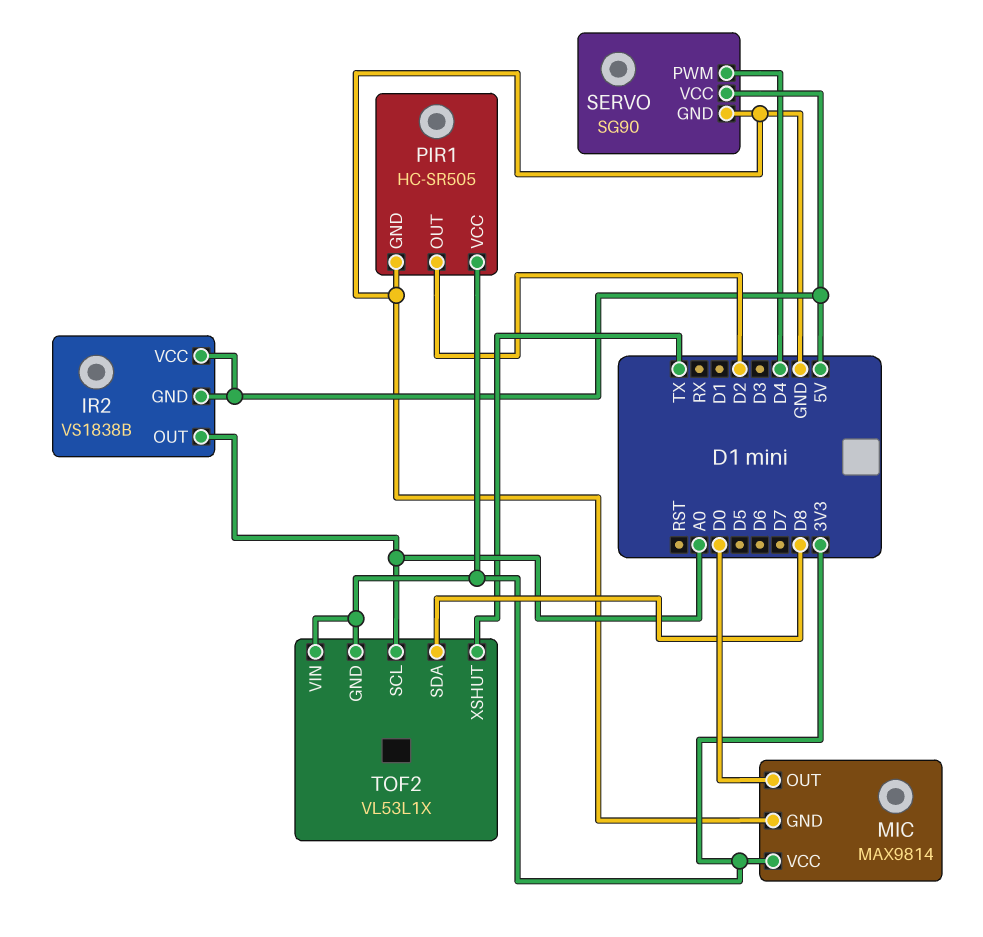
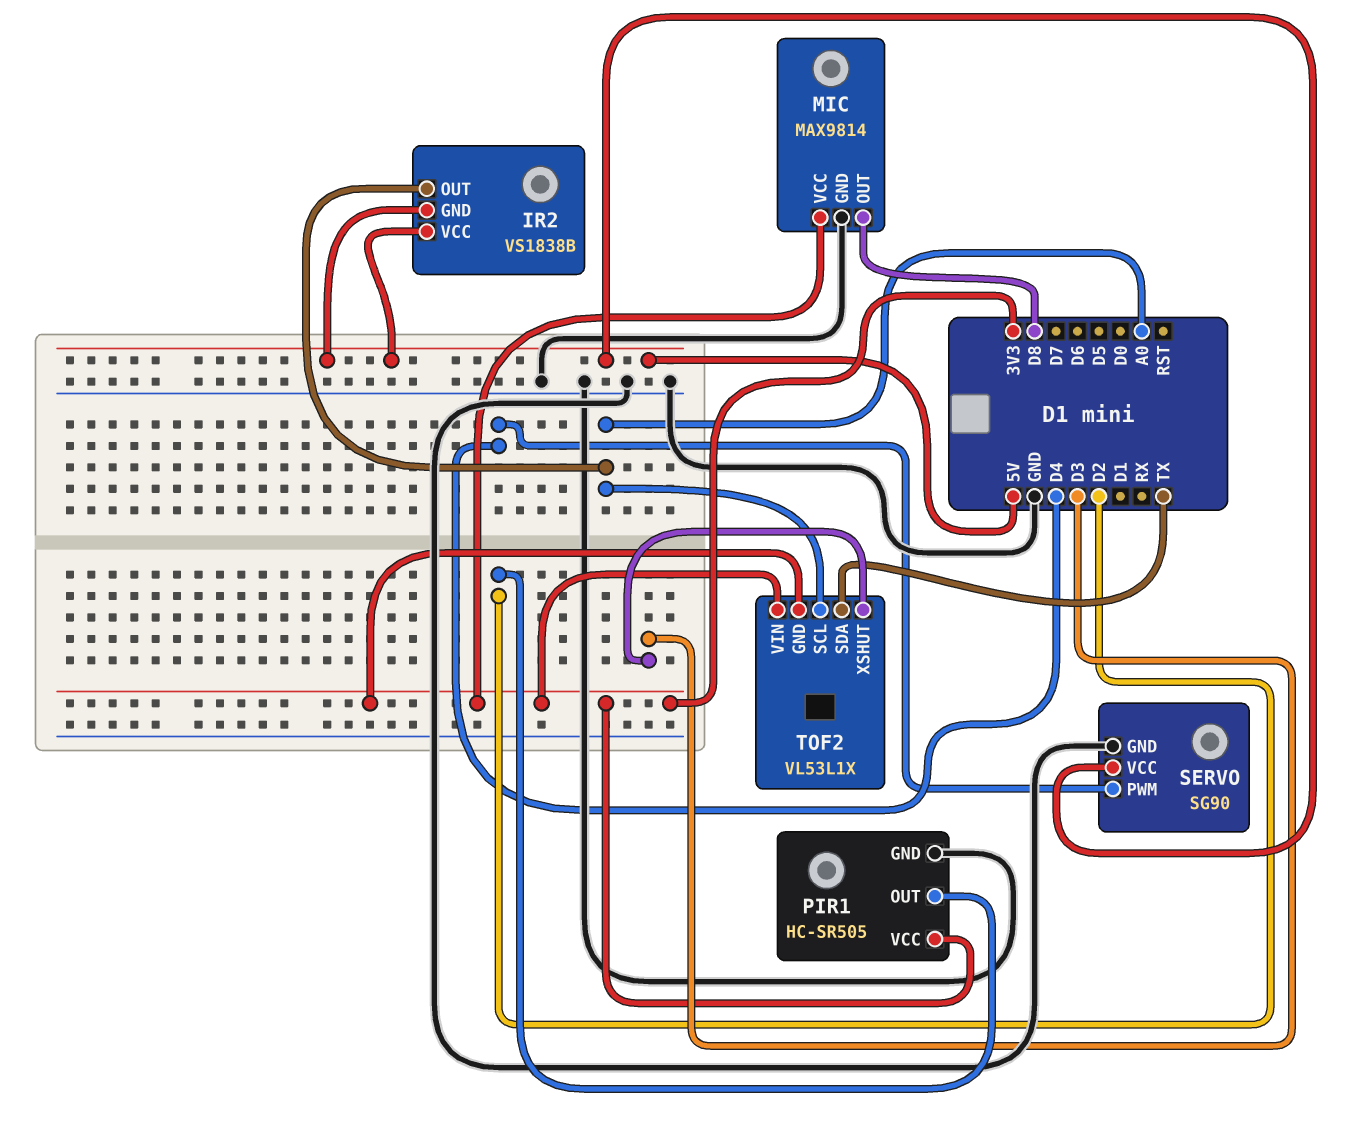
MIC pin OUT: D0 -> D8
TOF2 pin SDA: D8 -> TX
TOF2 pin XSHUT: TX -> D3

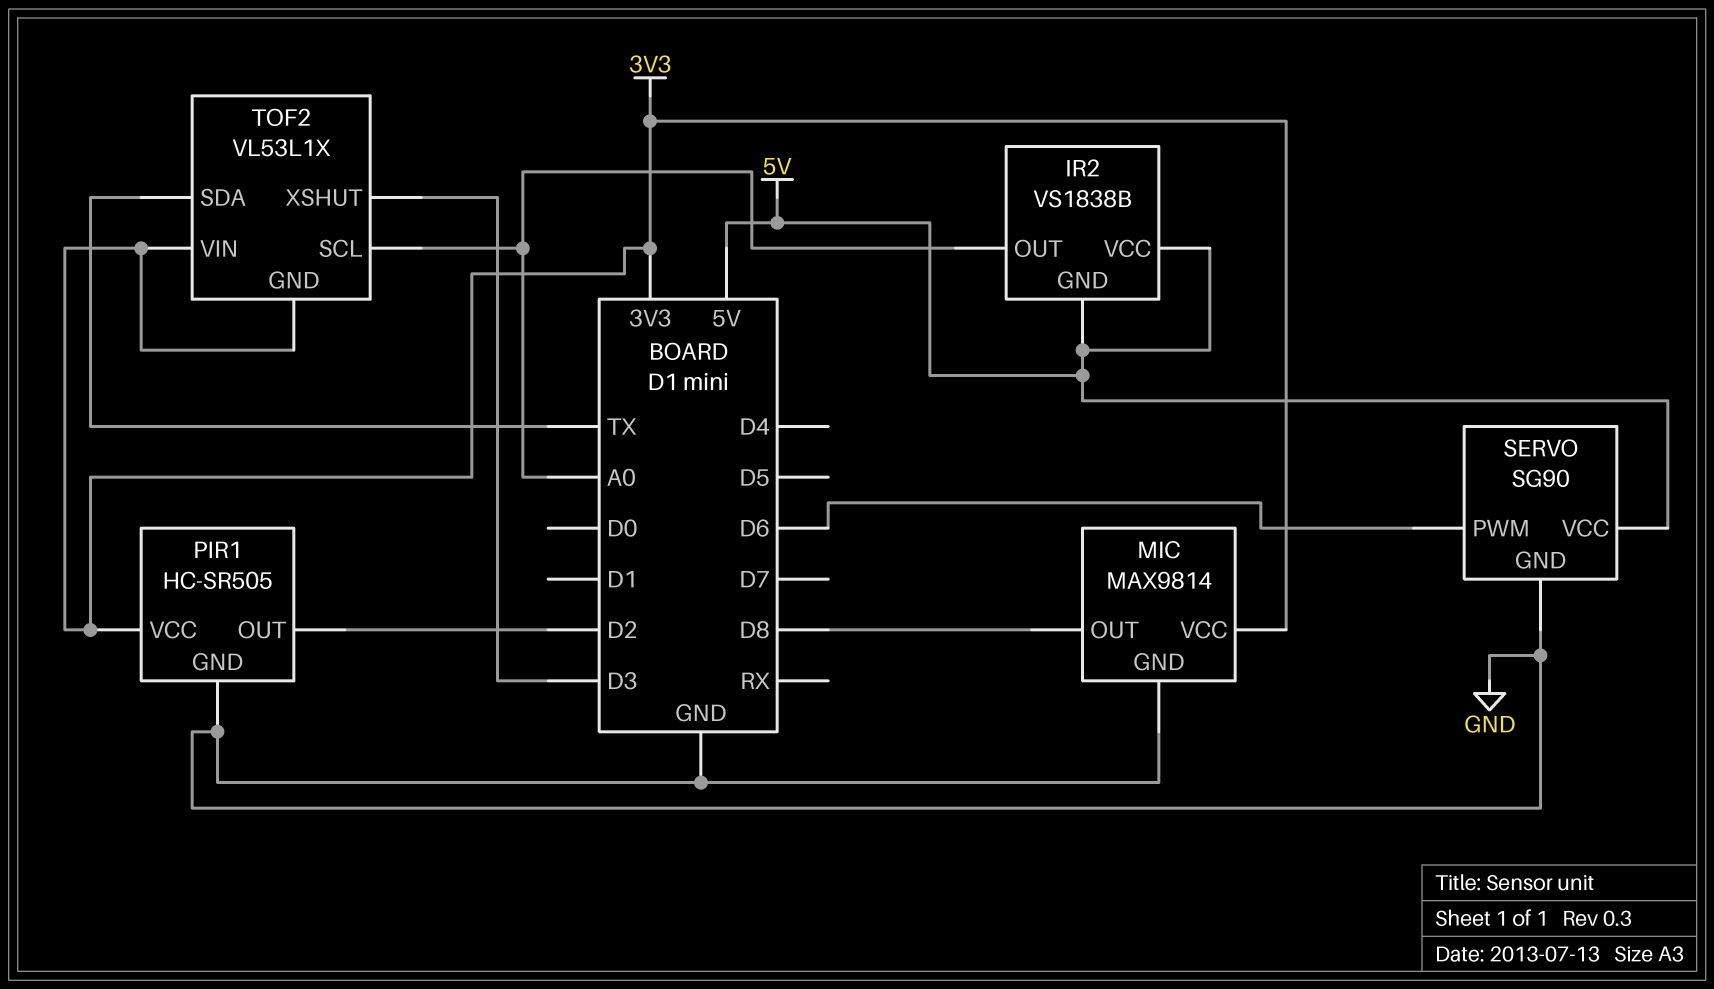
SERVO pin PWM: D4 -> D6

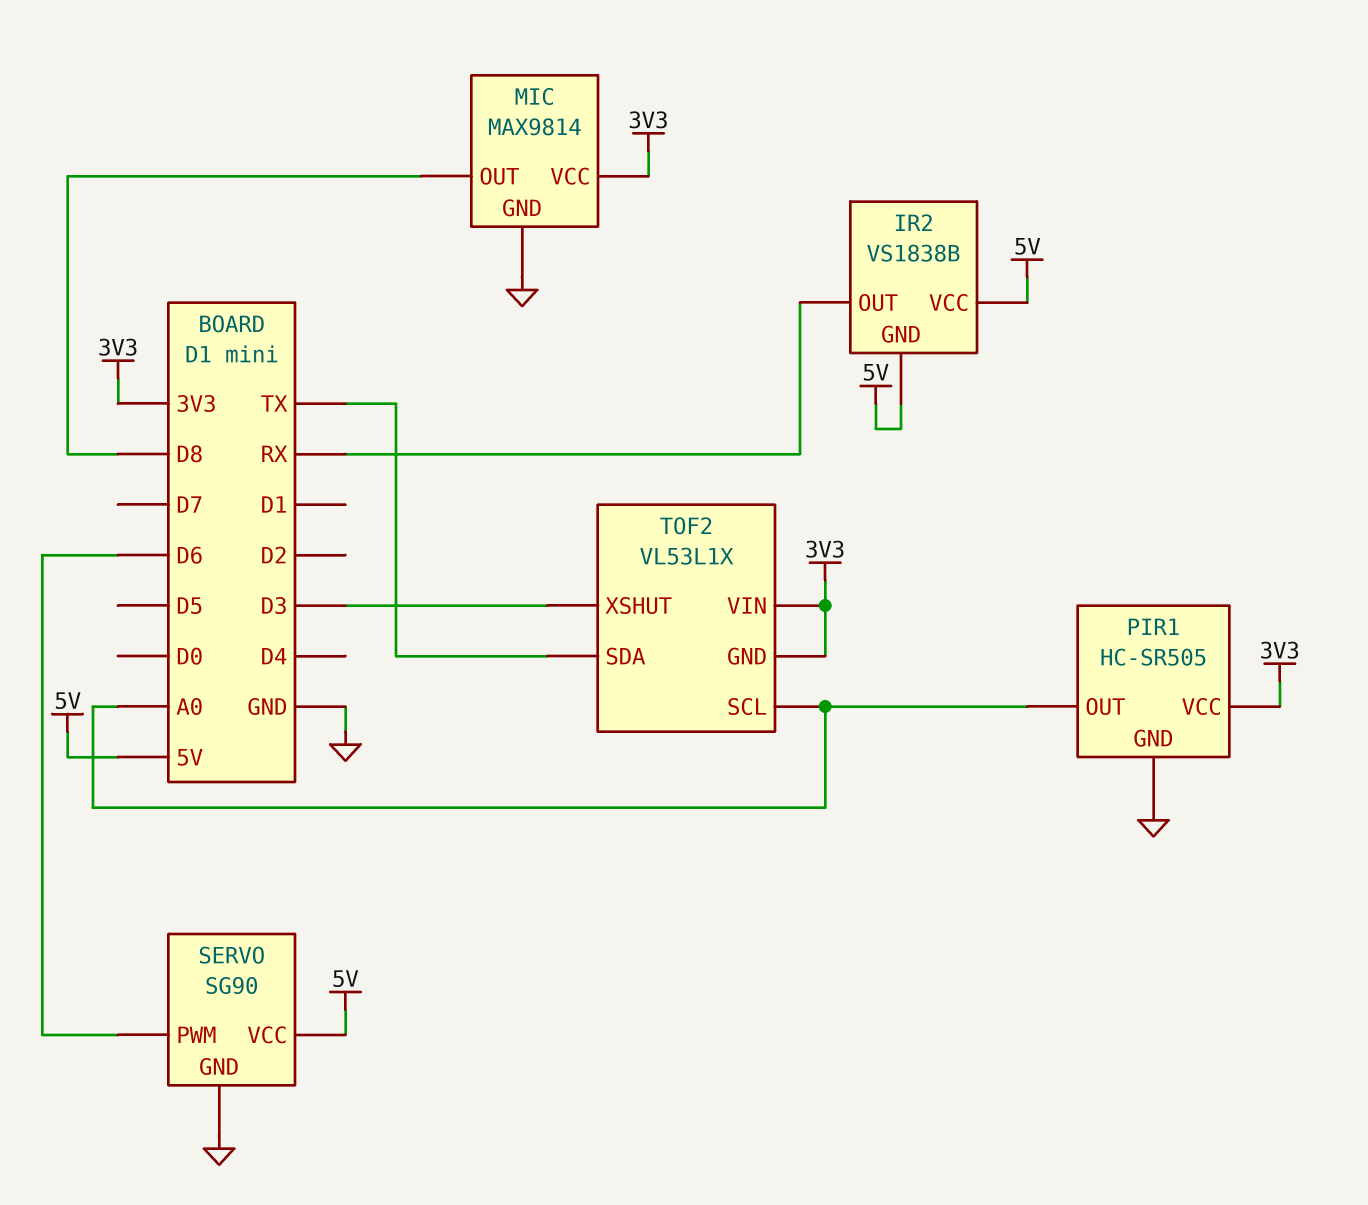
IR2 pin OUT: A0 -> RX
PIR1 pin OUT: D2 -> A0

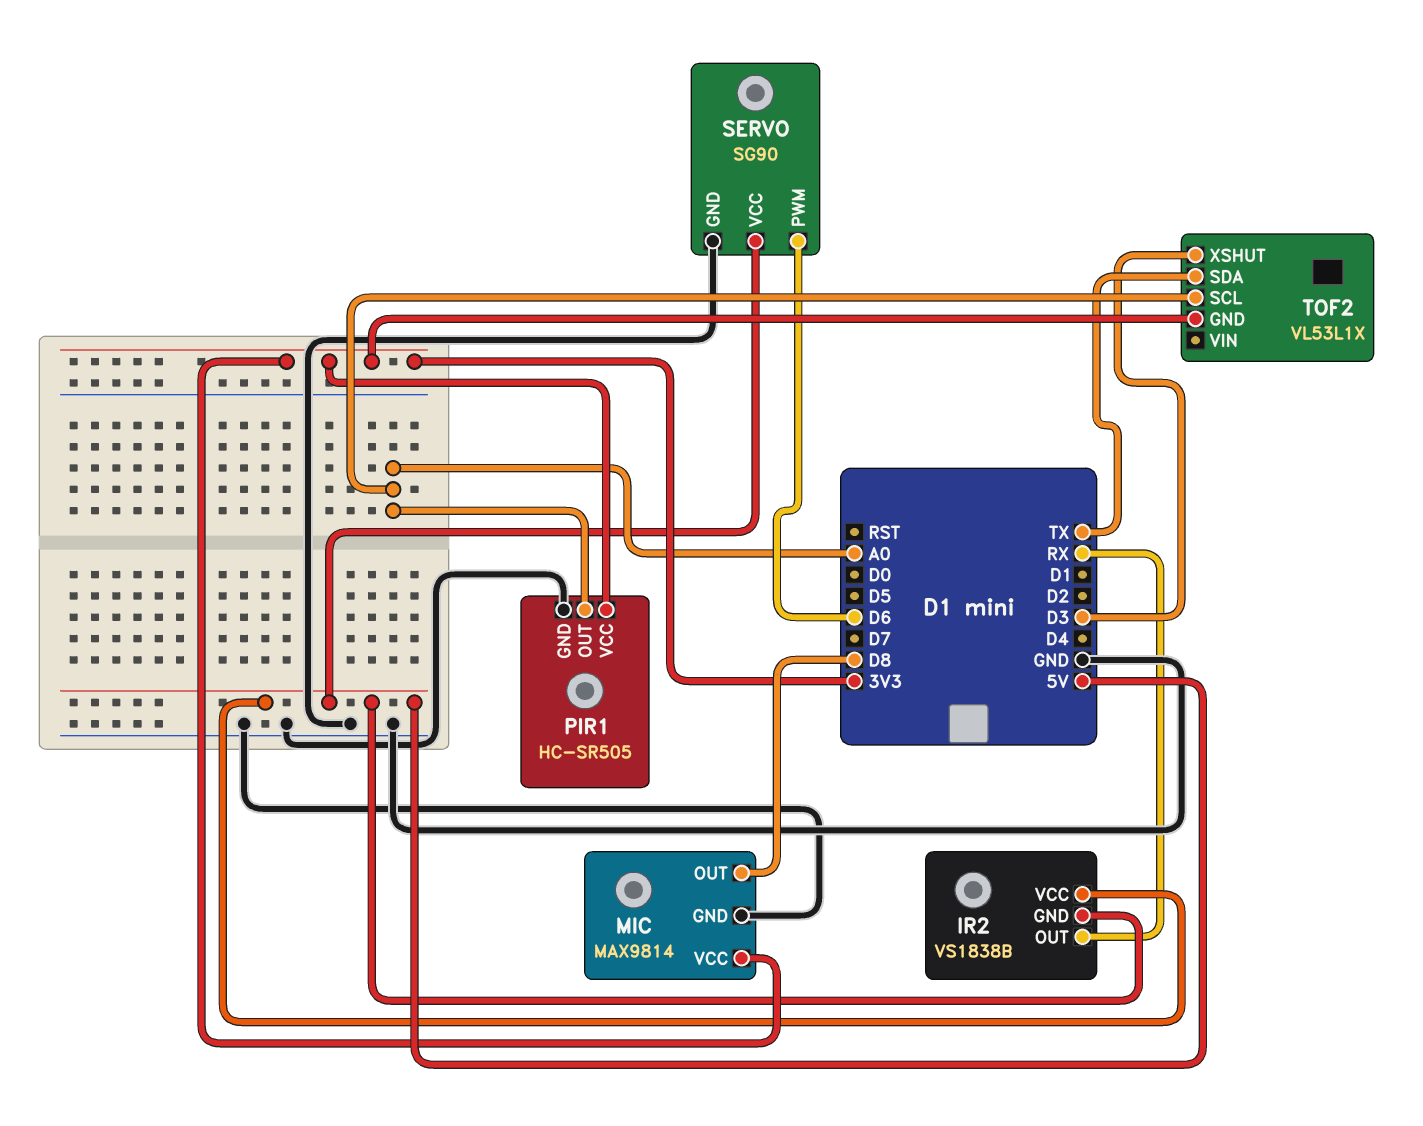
TOF2 pin VIN: 3V3 -> none

